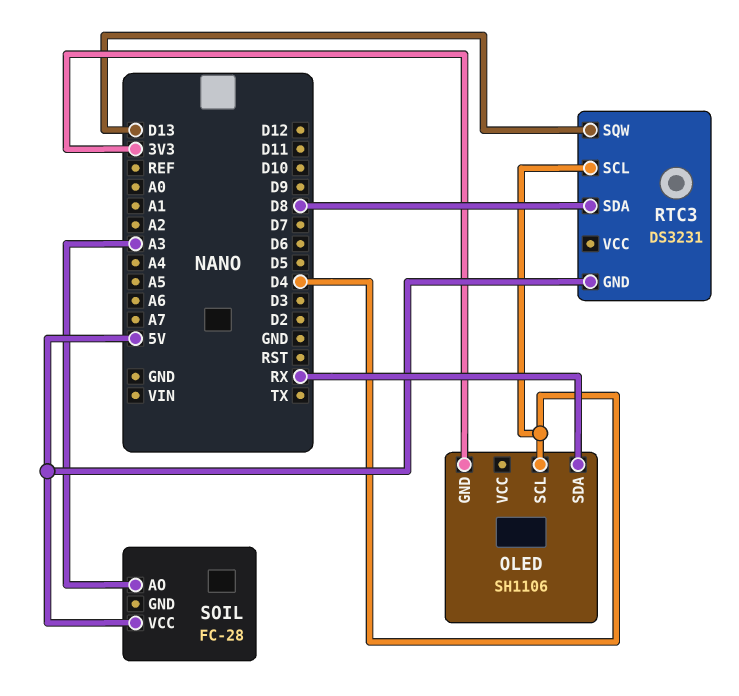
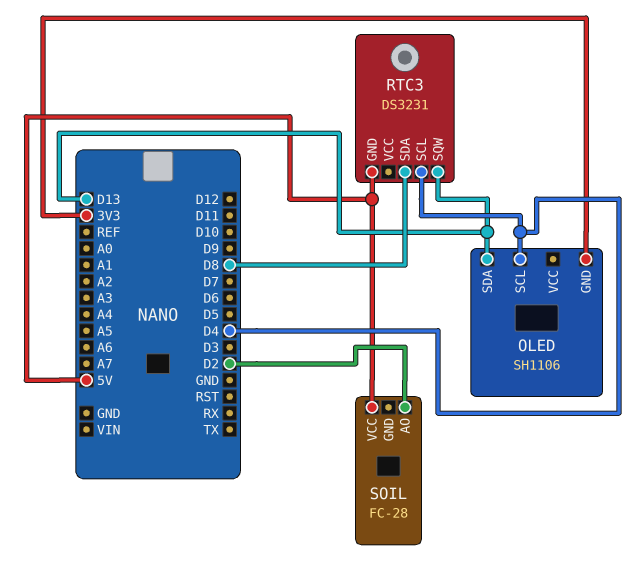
OLED pin SDA: RX -> D13
SOIL pin AO: A3 -> D2

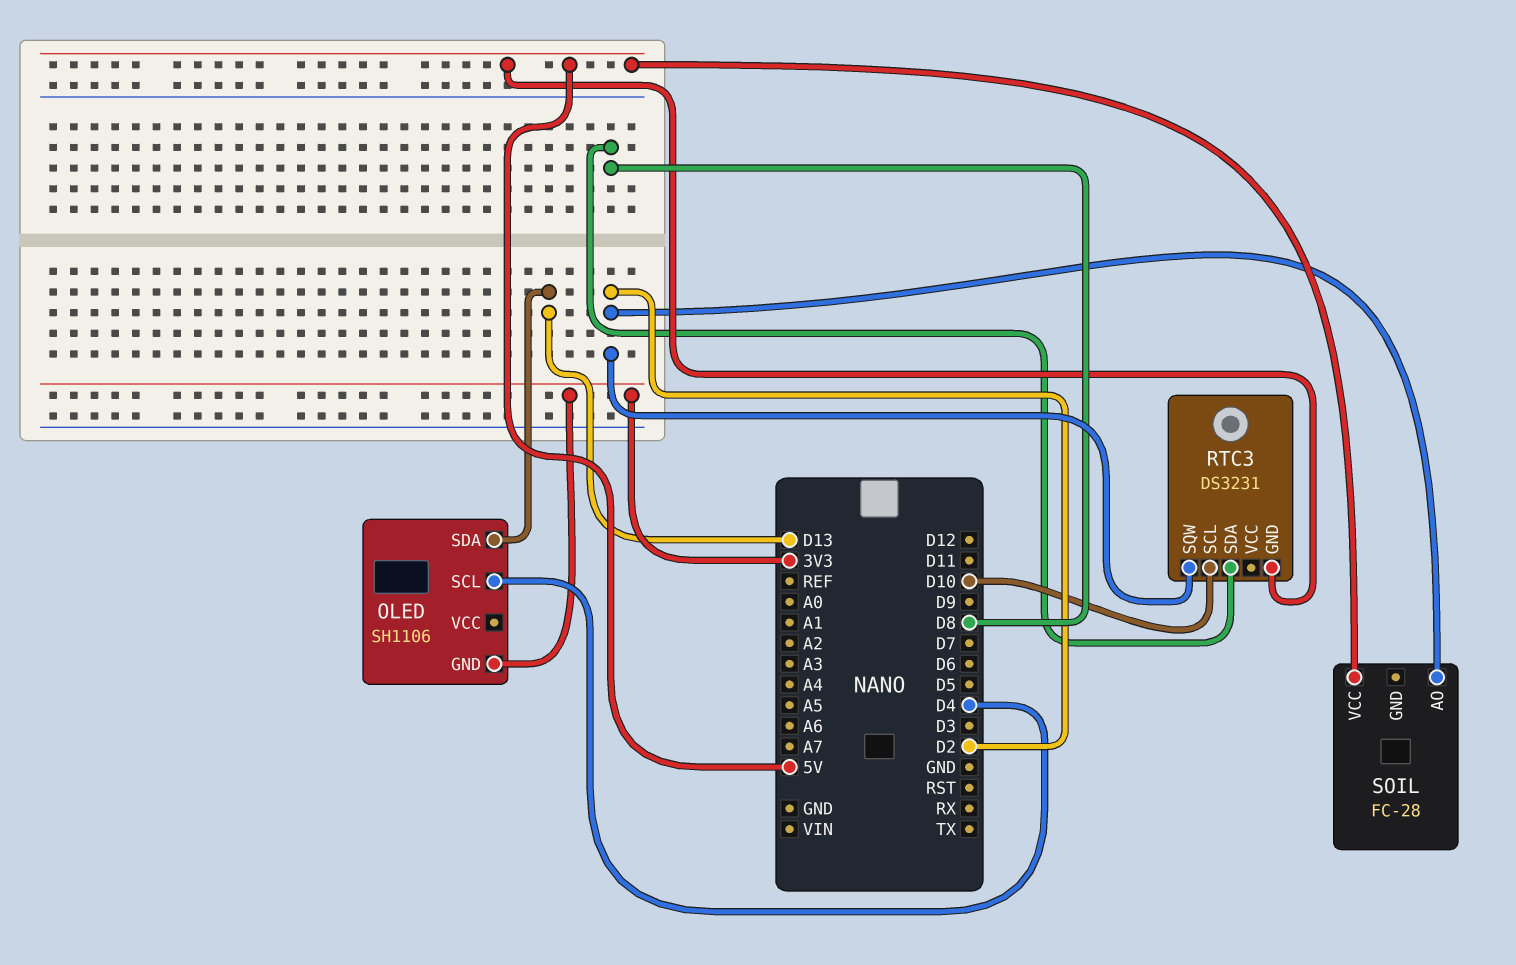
RTC3 pin SCL: D4 -> D10
RTC3 pin SQW: D13 -> D2

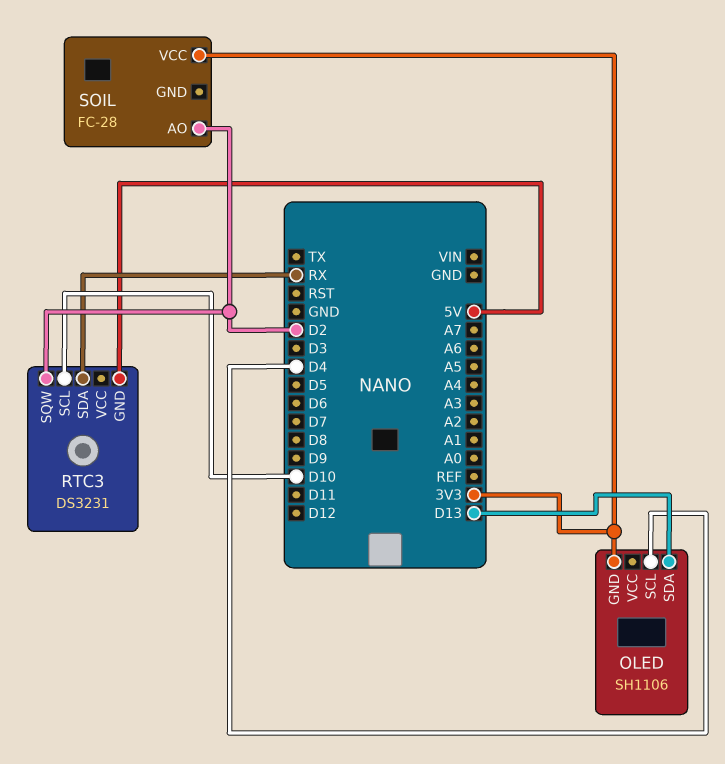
RTC3 pin SDA: D8 -> RX
SOIL pin VCC: 5V -> 3V3

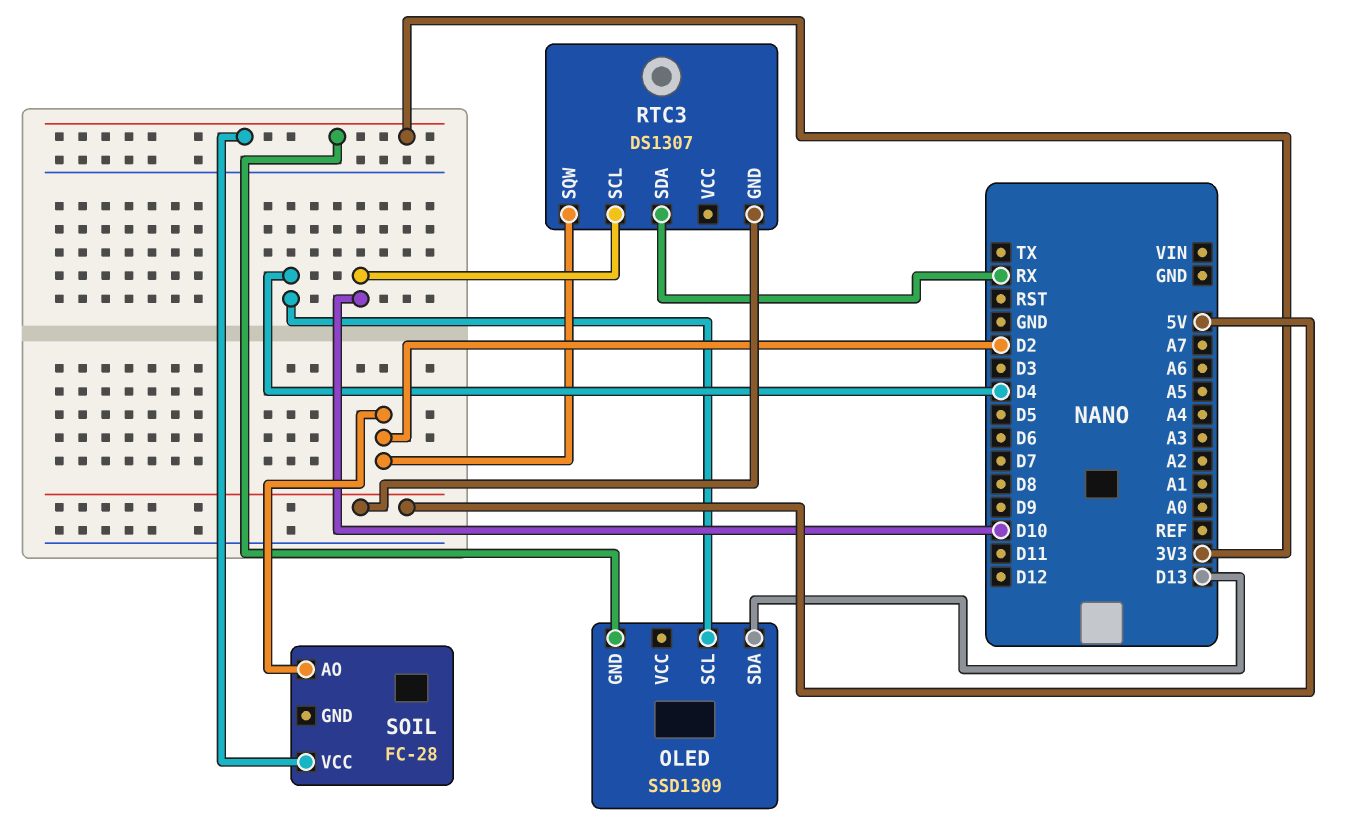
OLED: SH1106 -> SSD1309
RTC3: DS3231 -> DS1307

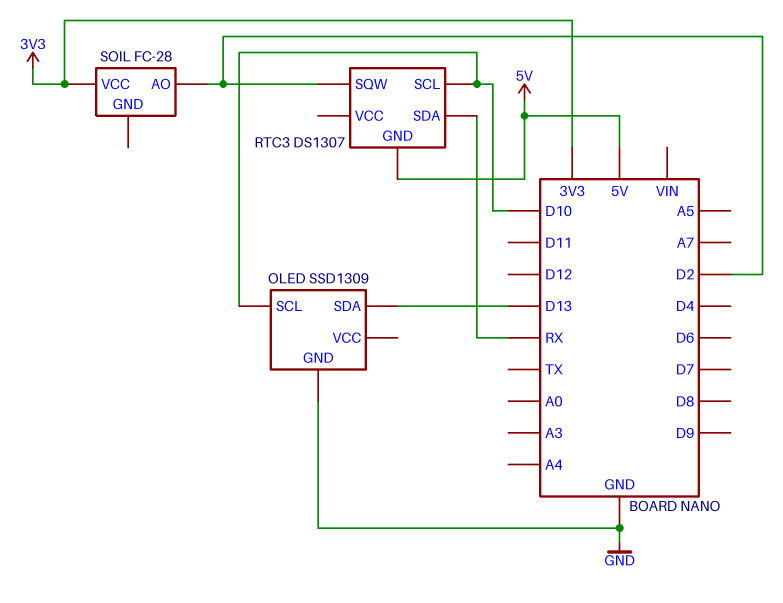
OLED pin GND: 3V3 -> GND
OLED pin SCL: D4 -> D10

